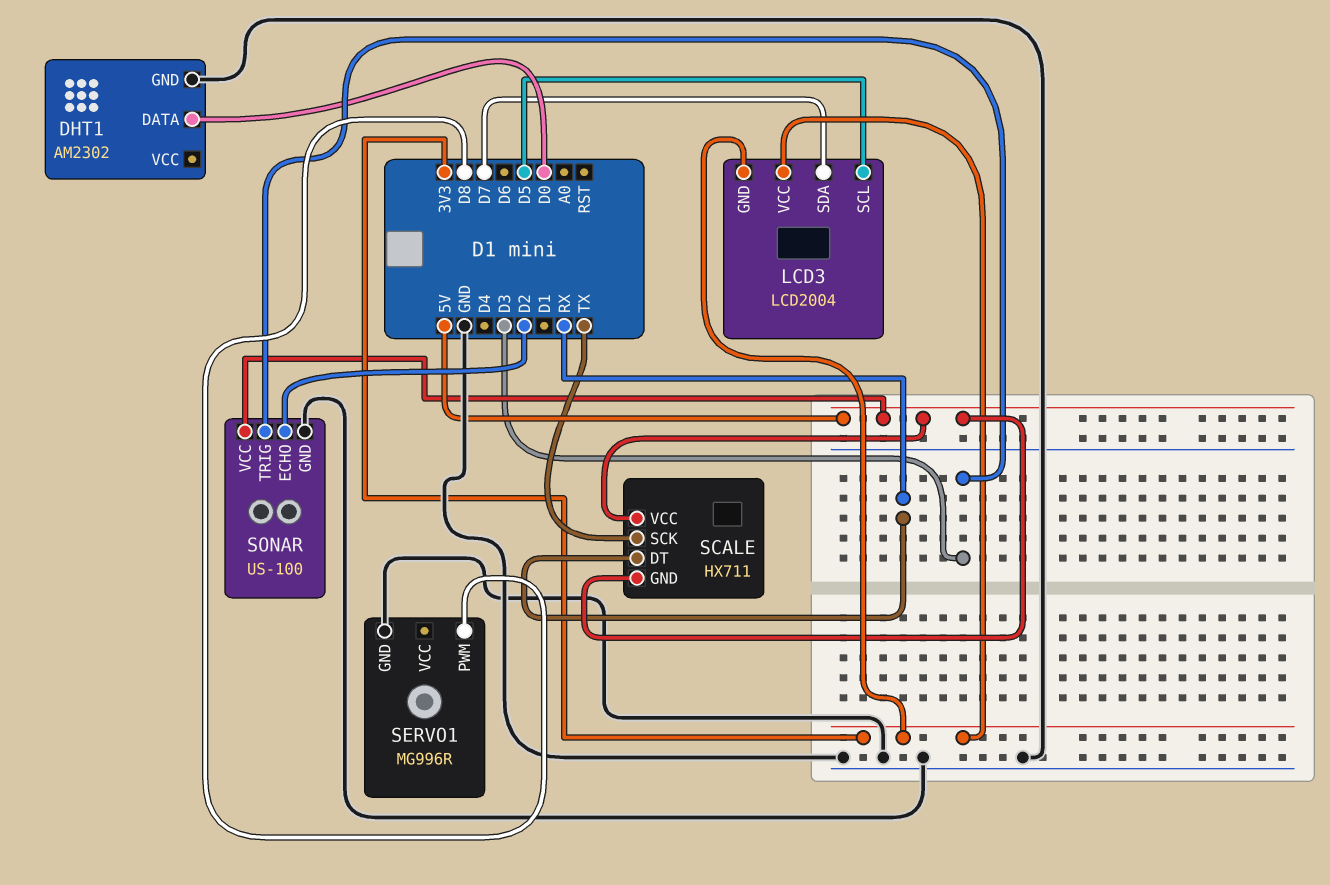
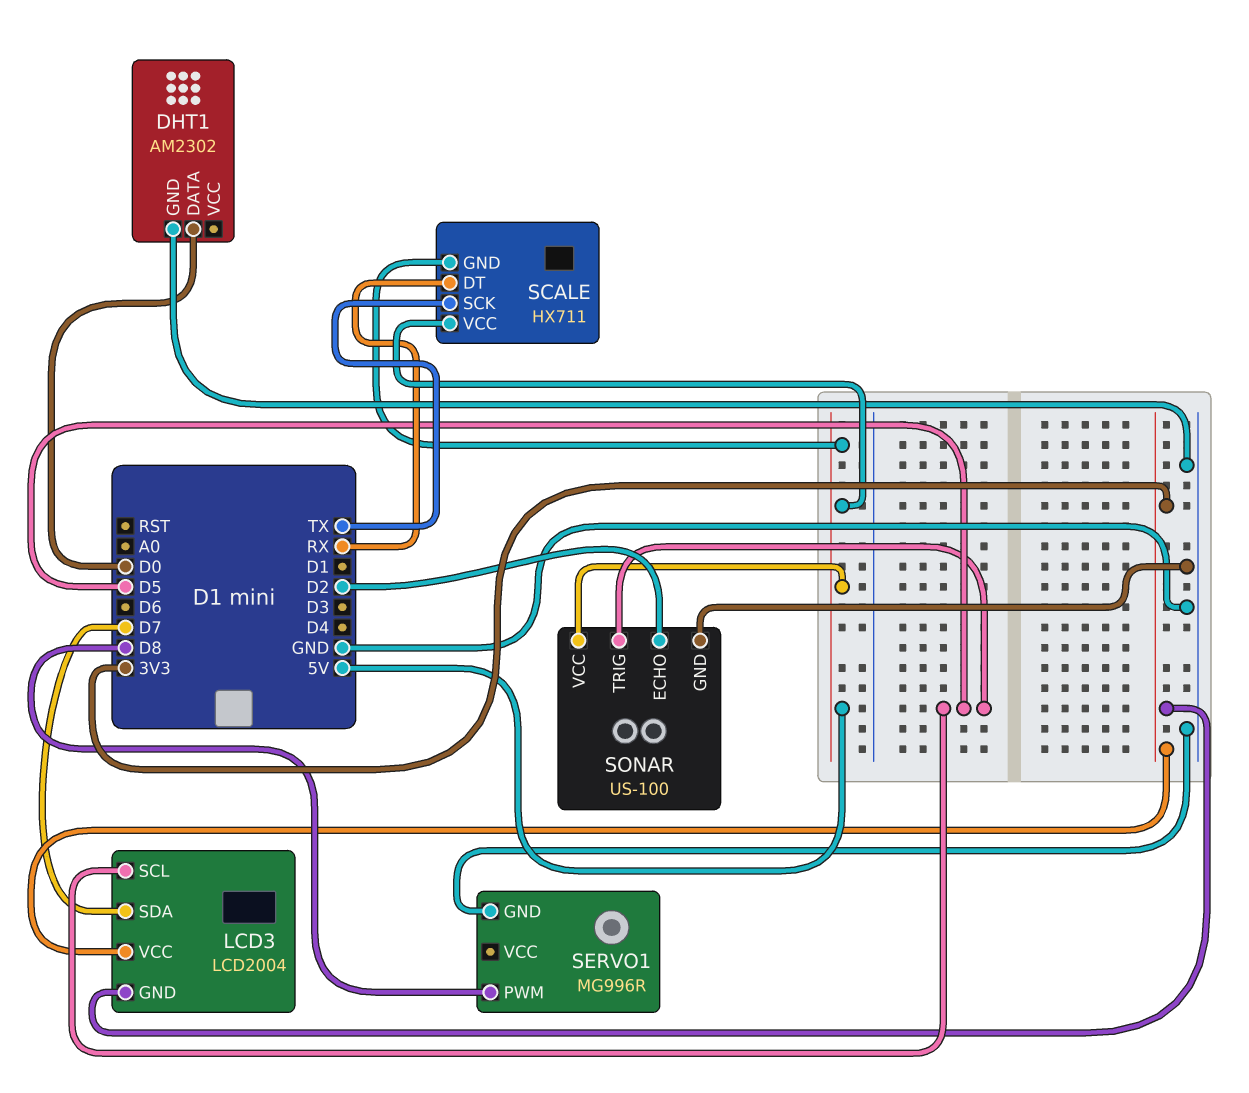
SONAR pin TRIG: D3 -> D5

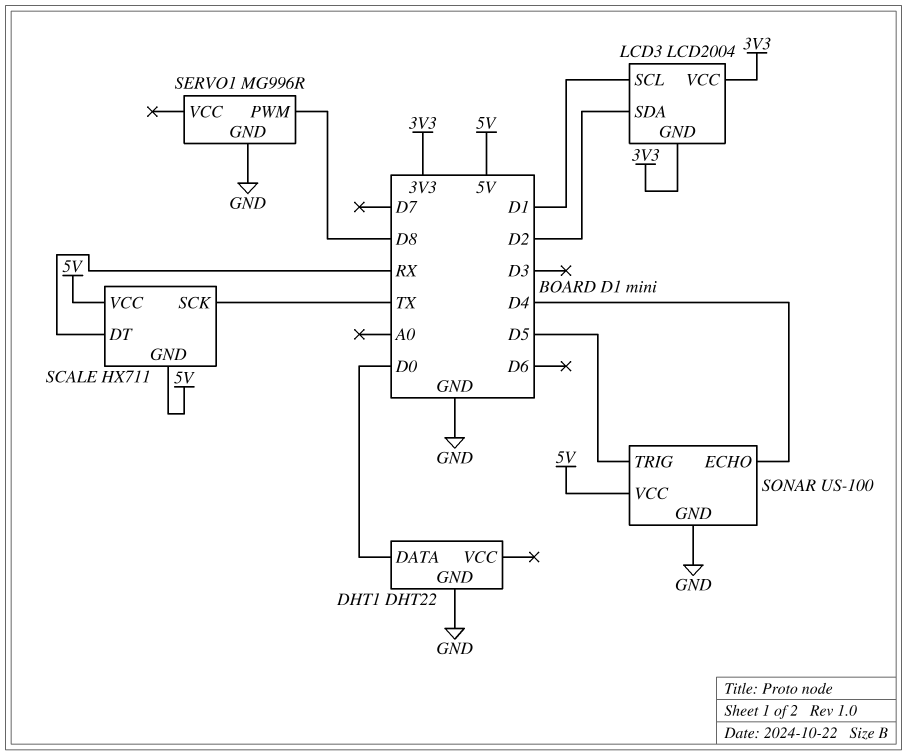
DHT1: AM2302 -> DHT22
LCD3 pin SCL: D5 -> D1
LCD3 pin SDA: D7 -> D2
SONAR pin ECHO: D2 -> D4

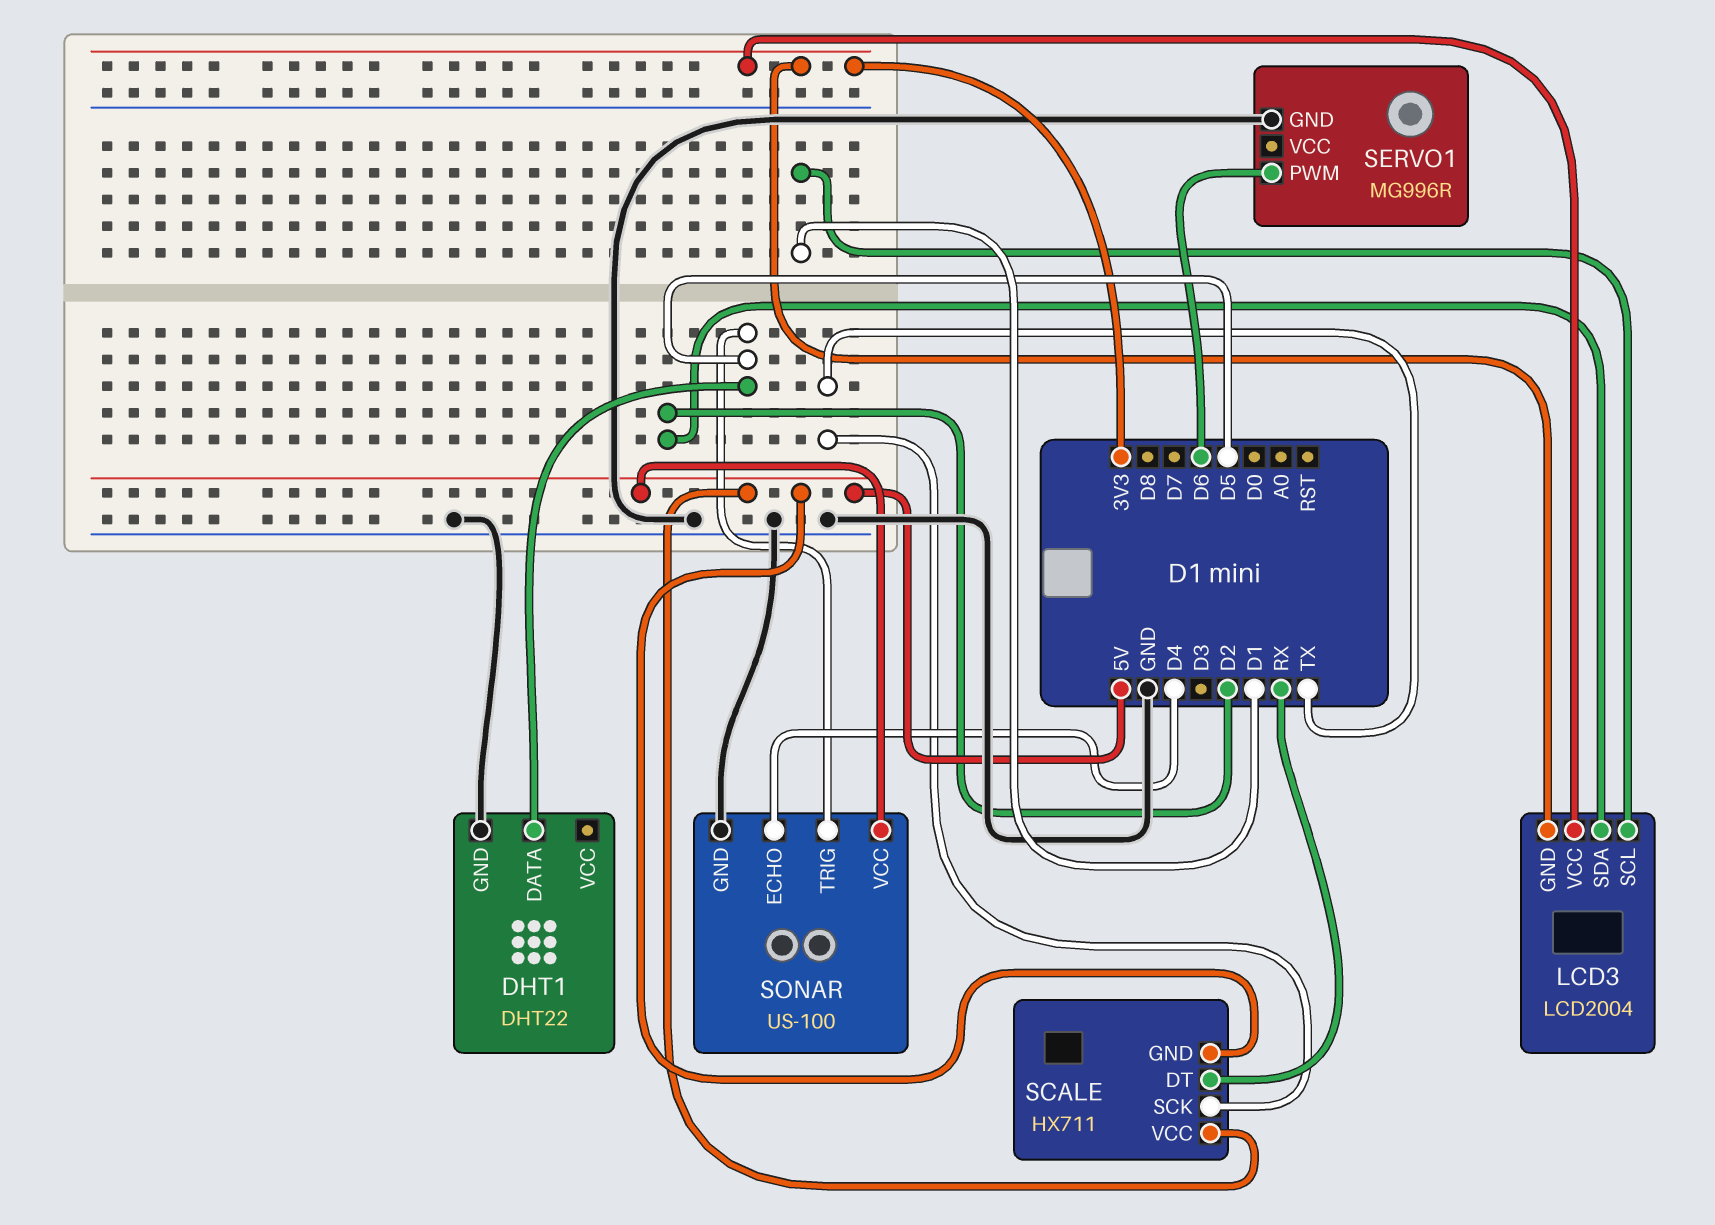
DHT1 pin DATA: D0 -> D5
SERVO1 pin PWM: D8 -> D6

